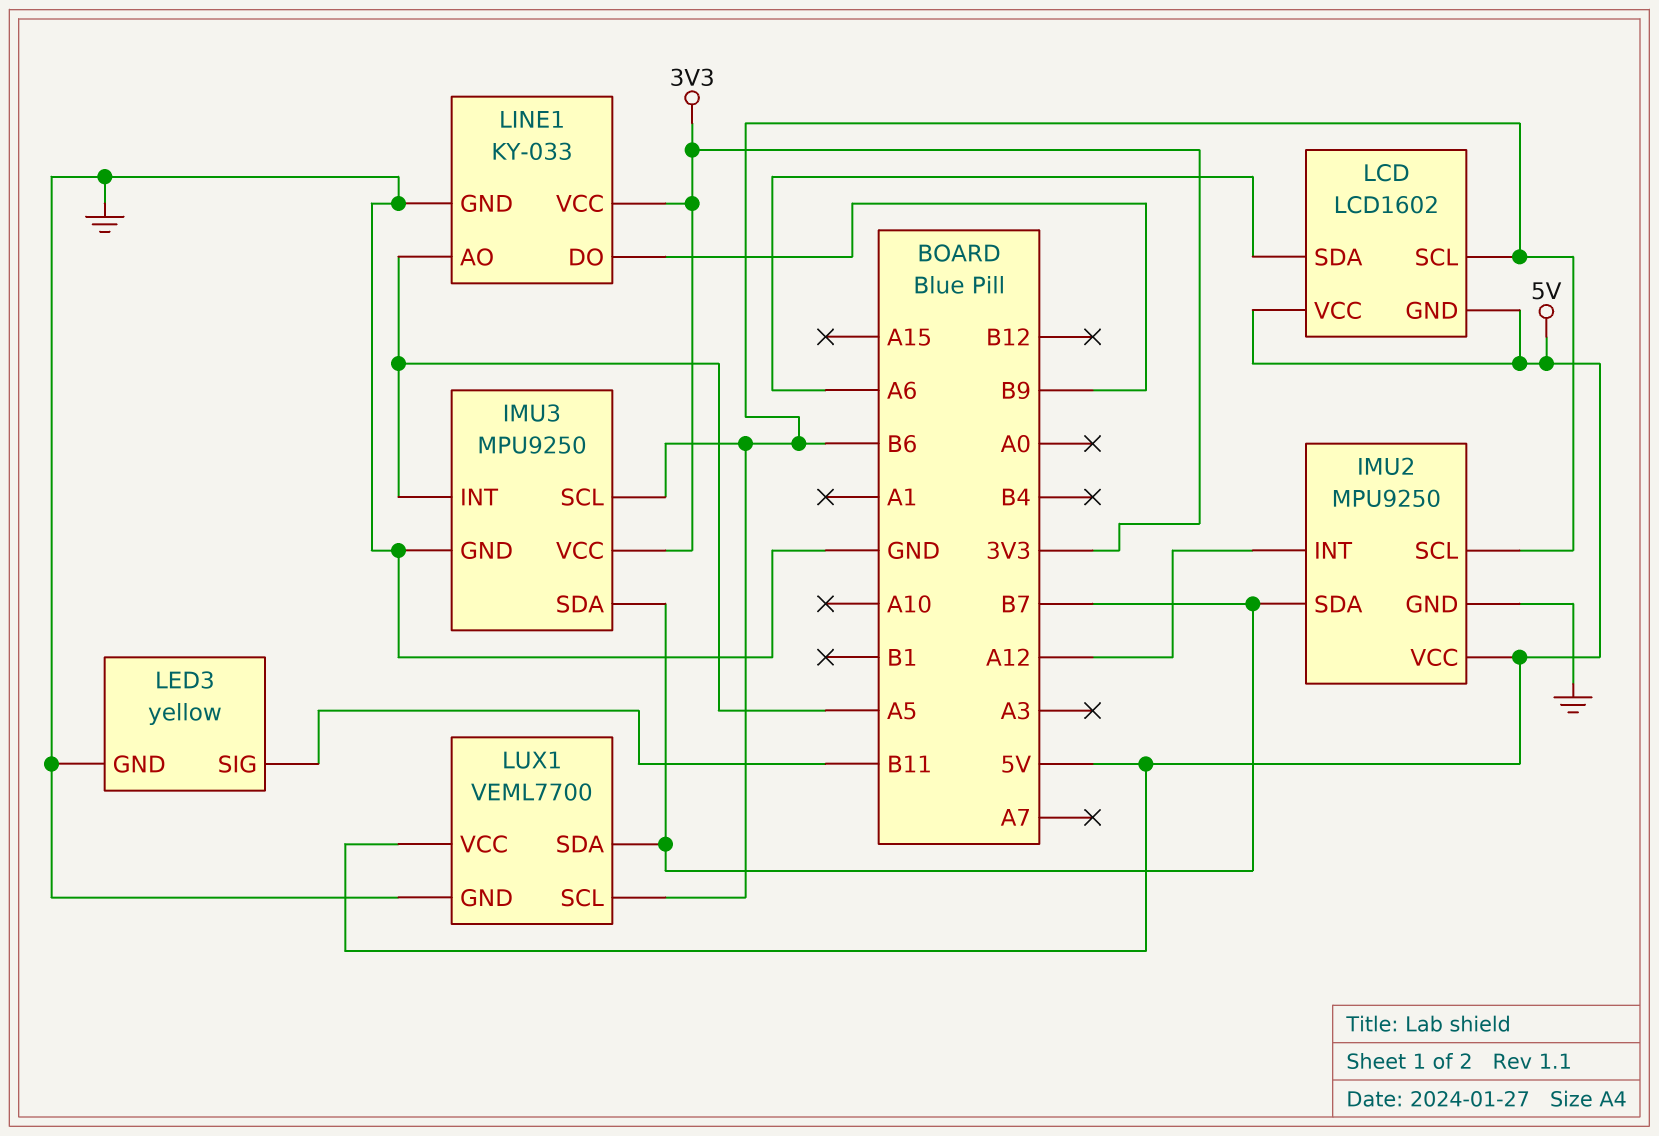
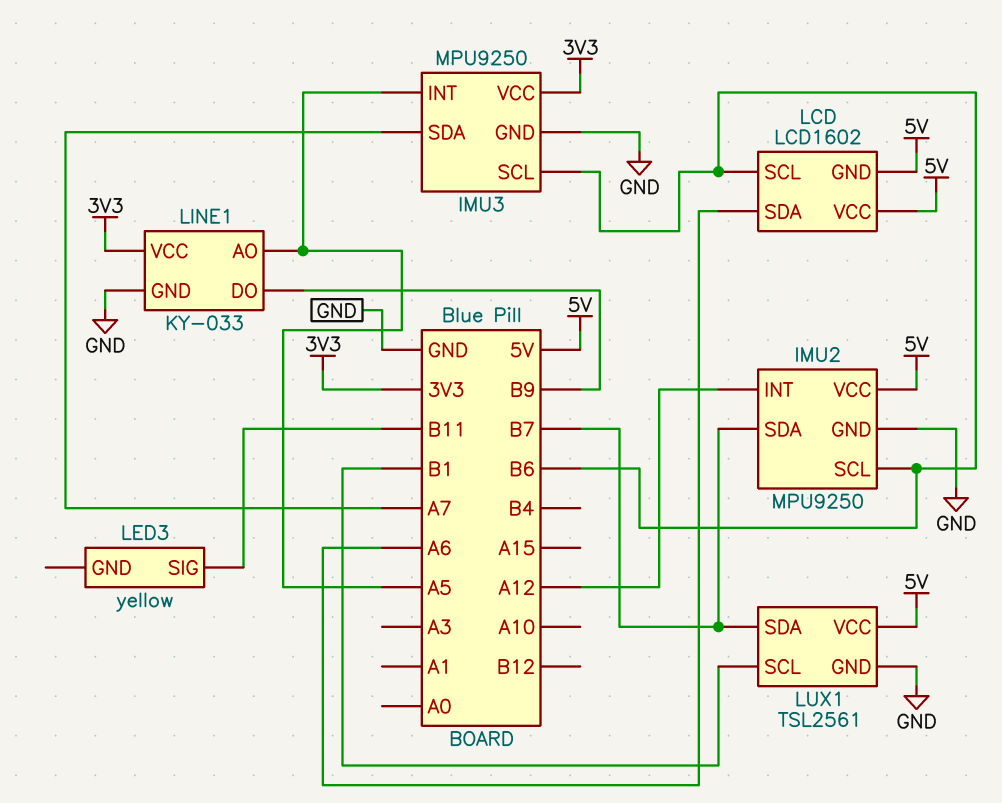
IMU3 pin SDA: B7 -> A7
LED3 pin GND: GND -> none
LUX1: VEML7700 -> TSL2561
LUX1 pin SCL: B6 -> B1

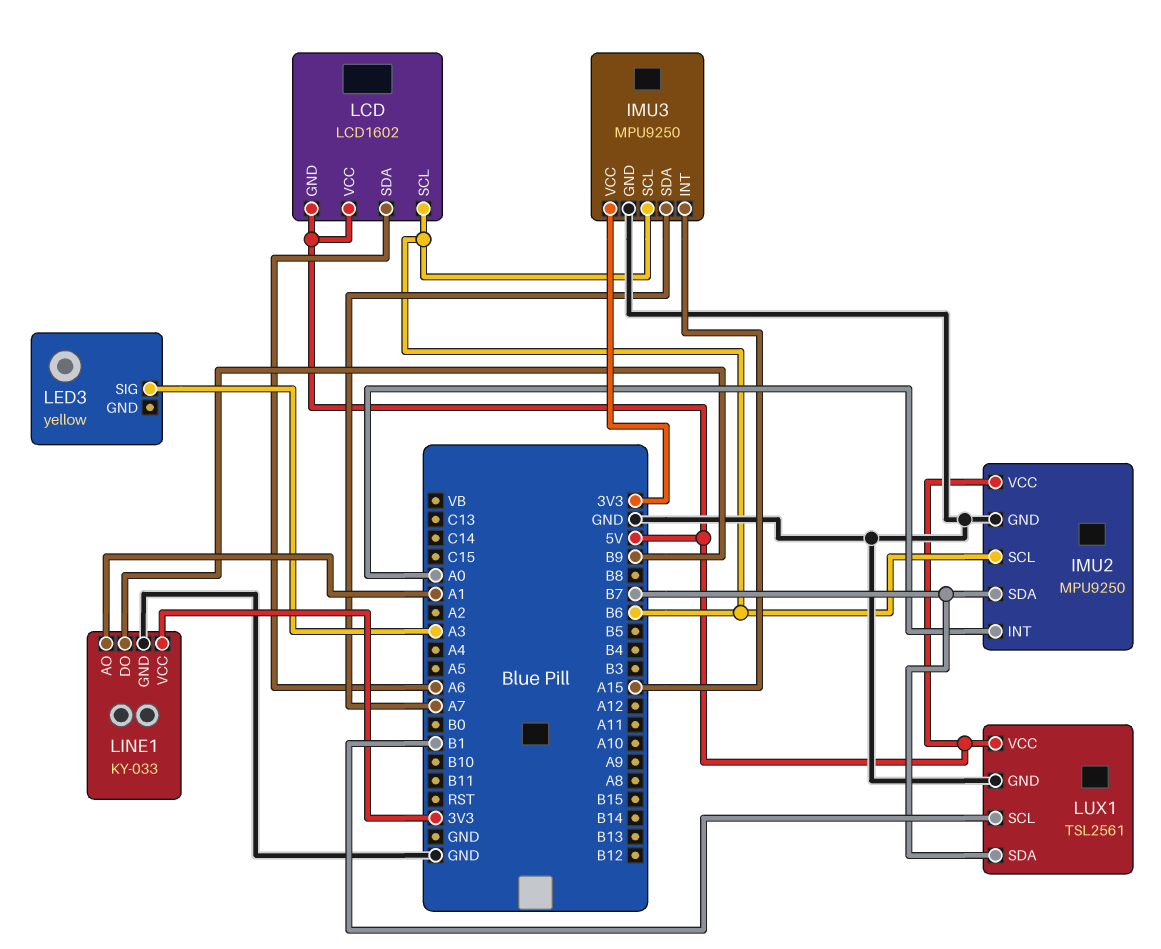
IMU2 pin INT: A12 -> A0
IMU3 pin INT: A5 -> A15
LED3 pin SIG: B11 -> A3
LINE1 pin AO: A5 -> A1

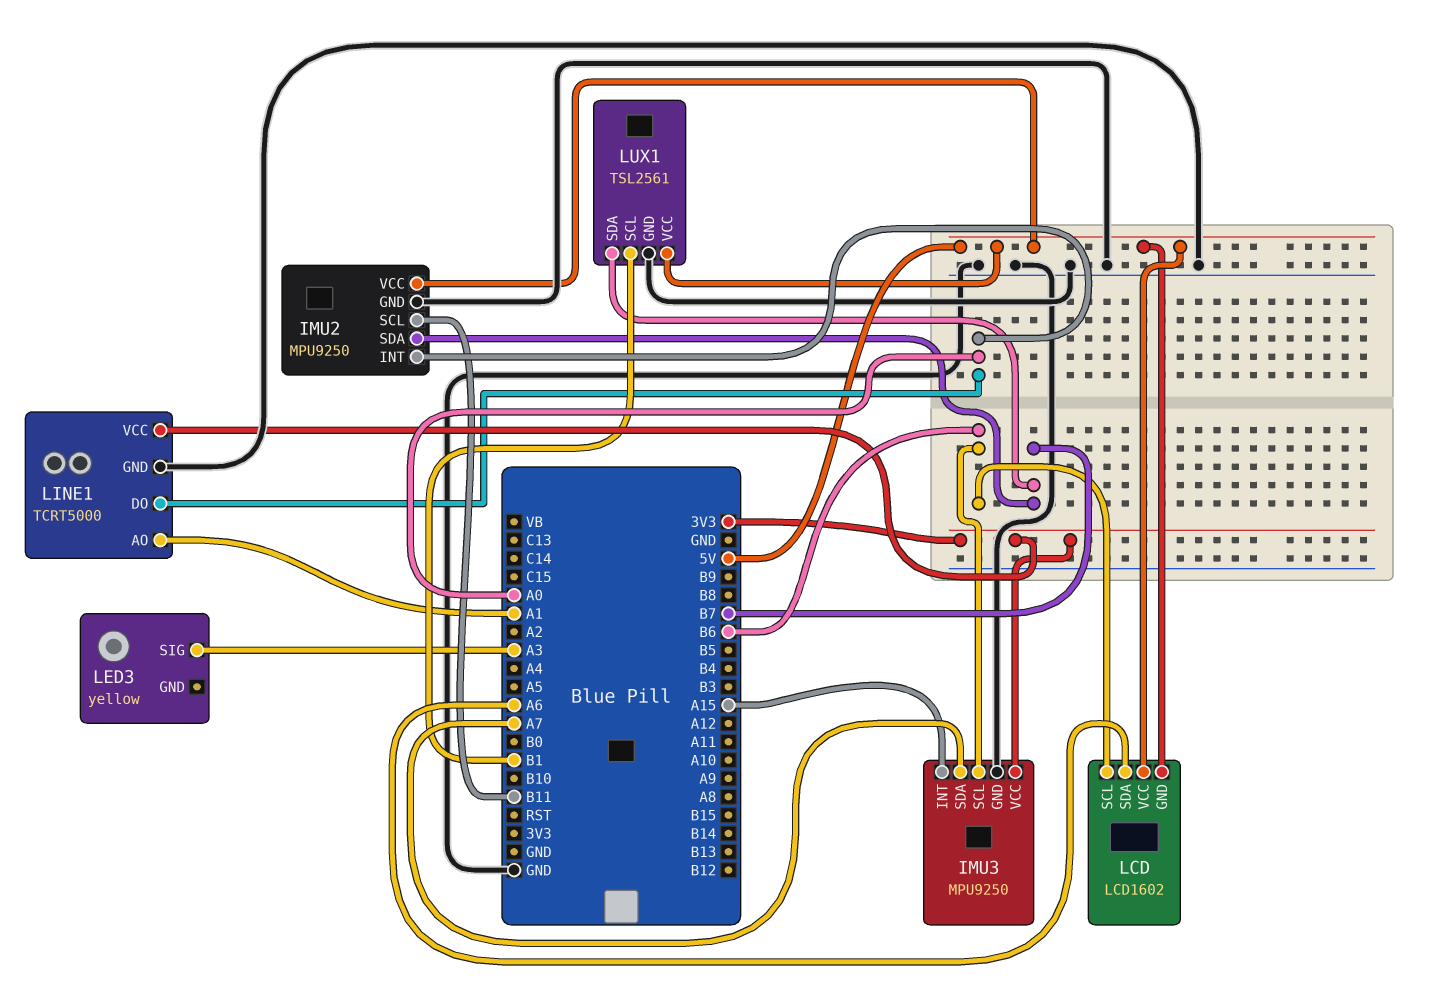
IMU2 pin SCL: B6 -> B11
LINE1: KY-033 -> TCRT5000
LINE1 pin DO: B9 -> A0

